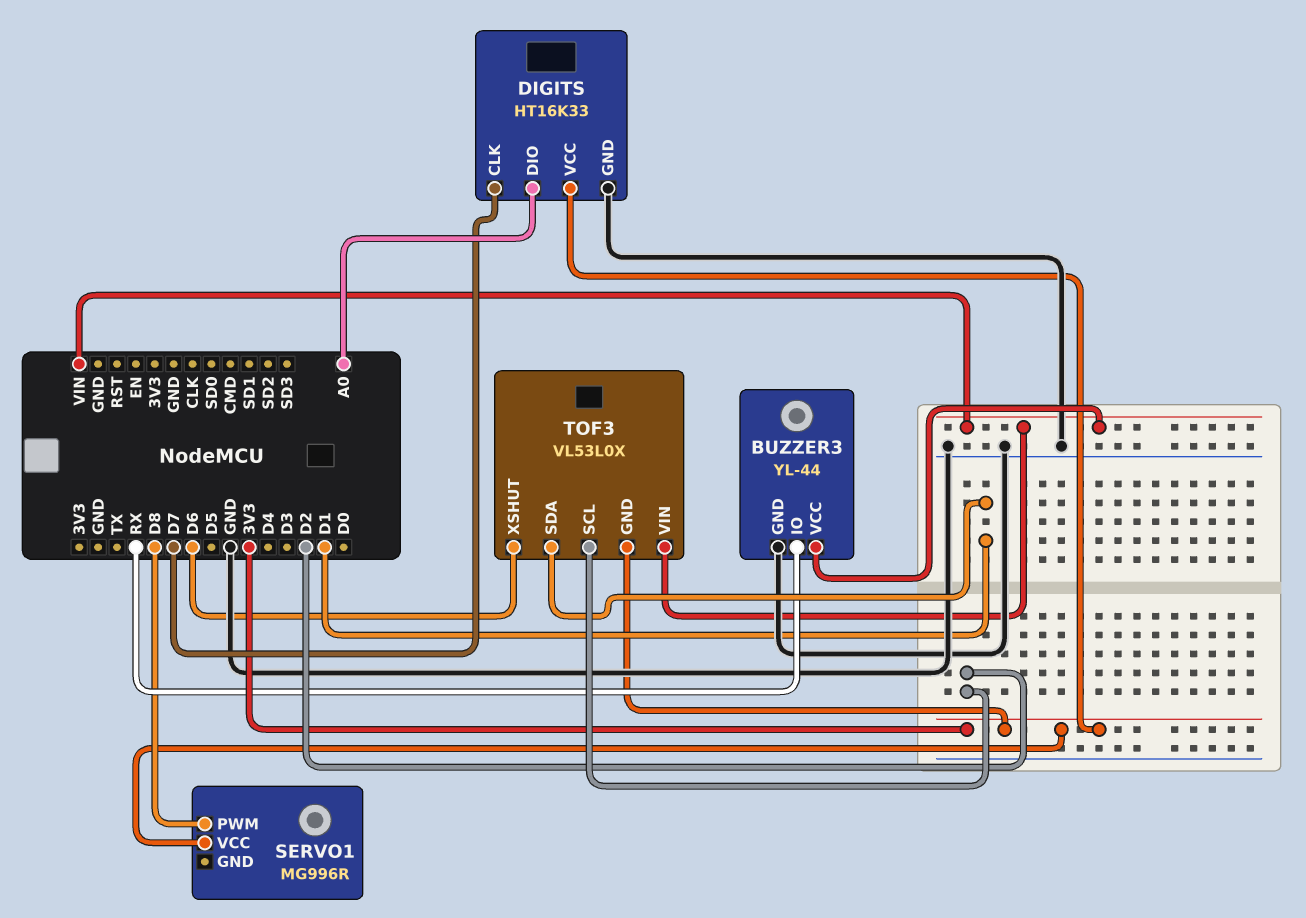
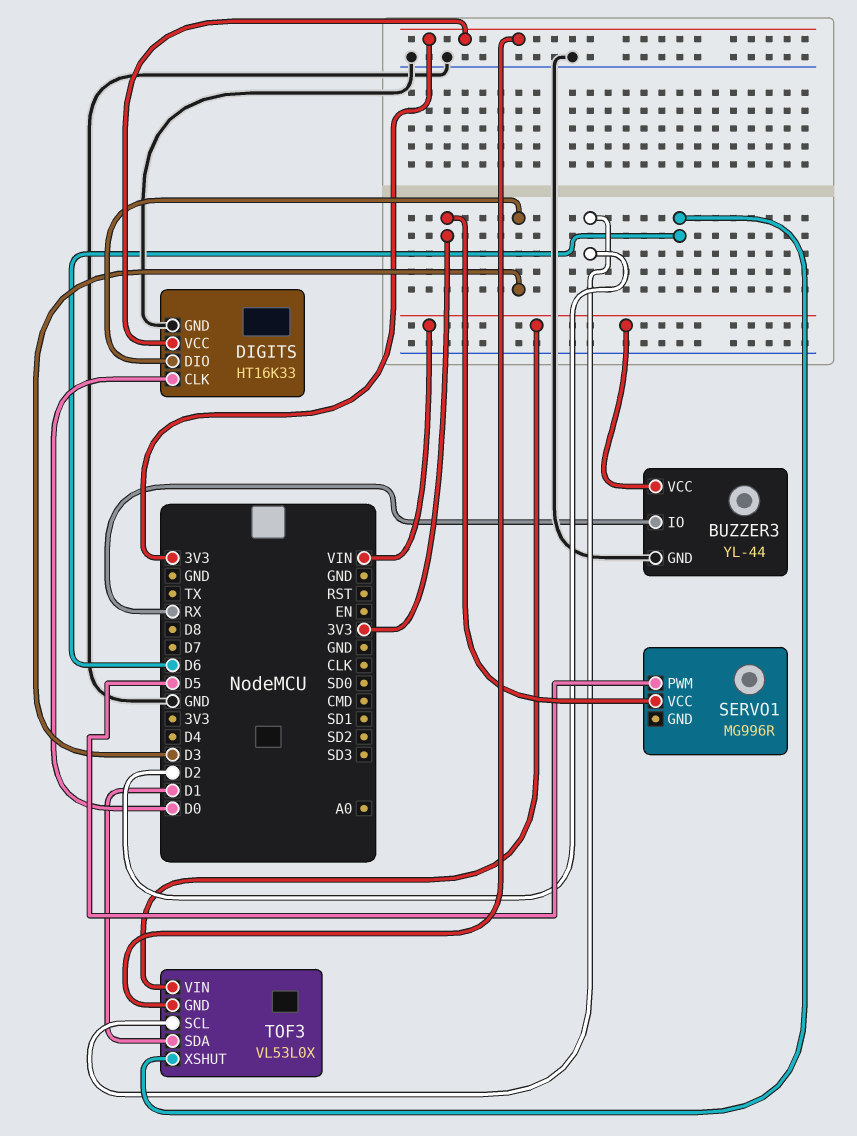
DIGITS pin CLK: D7 -> D0
DIGITS pin DIO: A0 -> D3
SERVO1 pin PWM: D8 -> D5

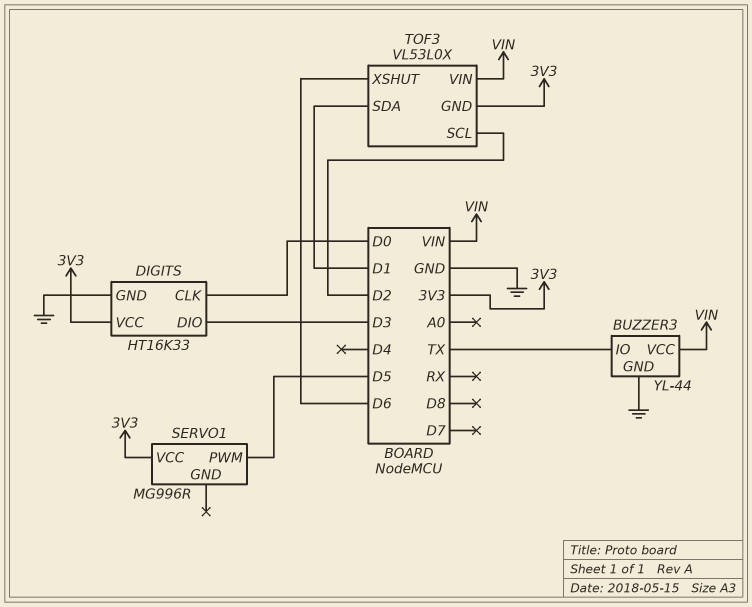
BUZZER3 pin IO: RX -> TX

